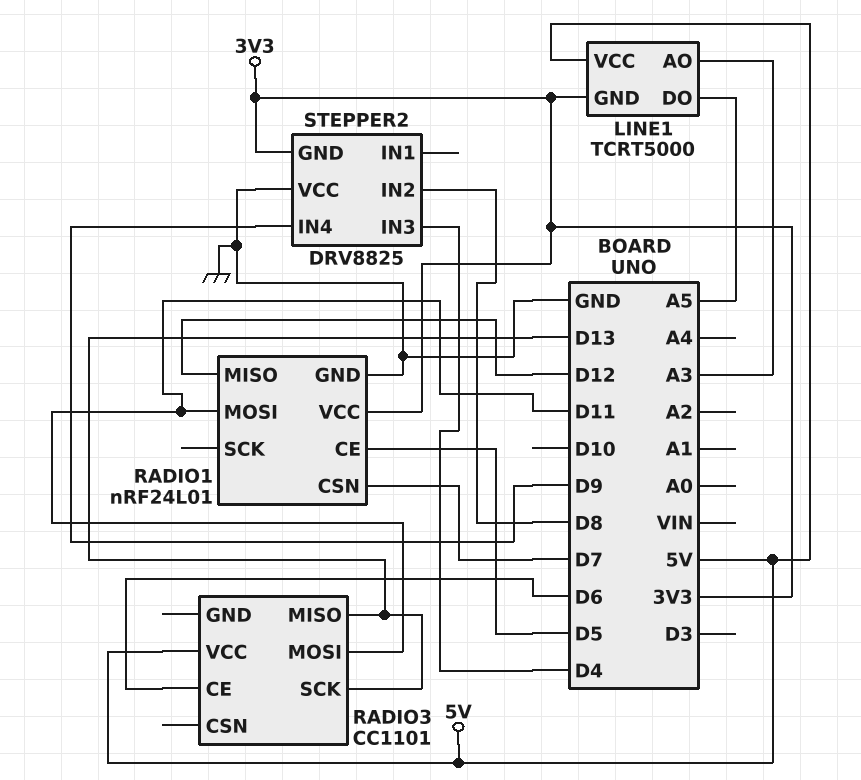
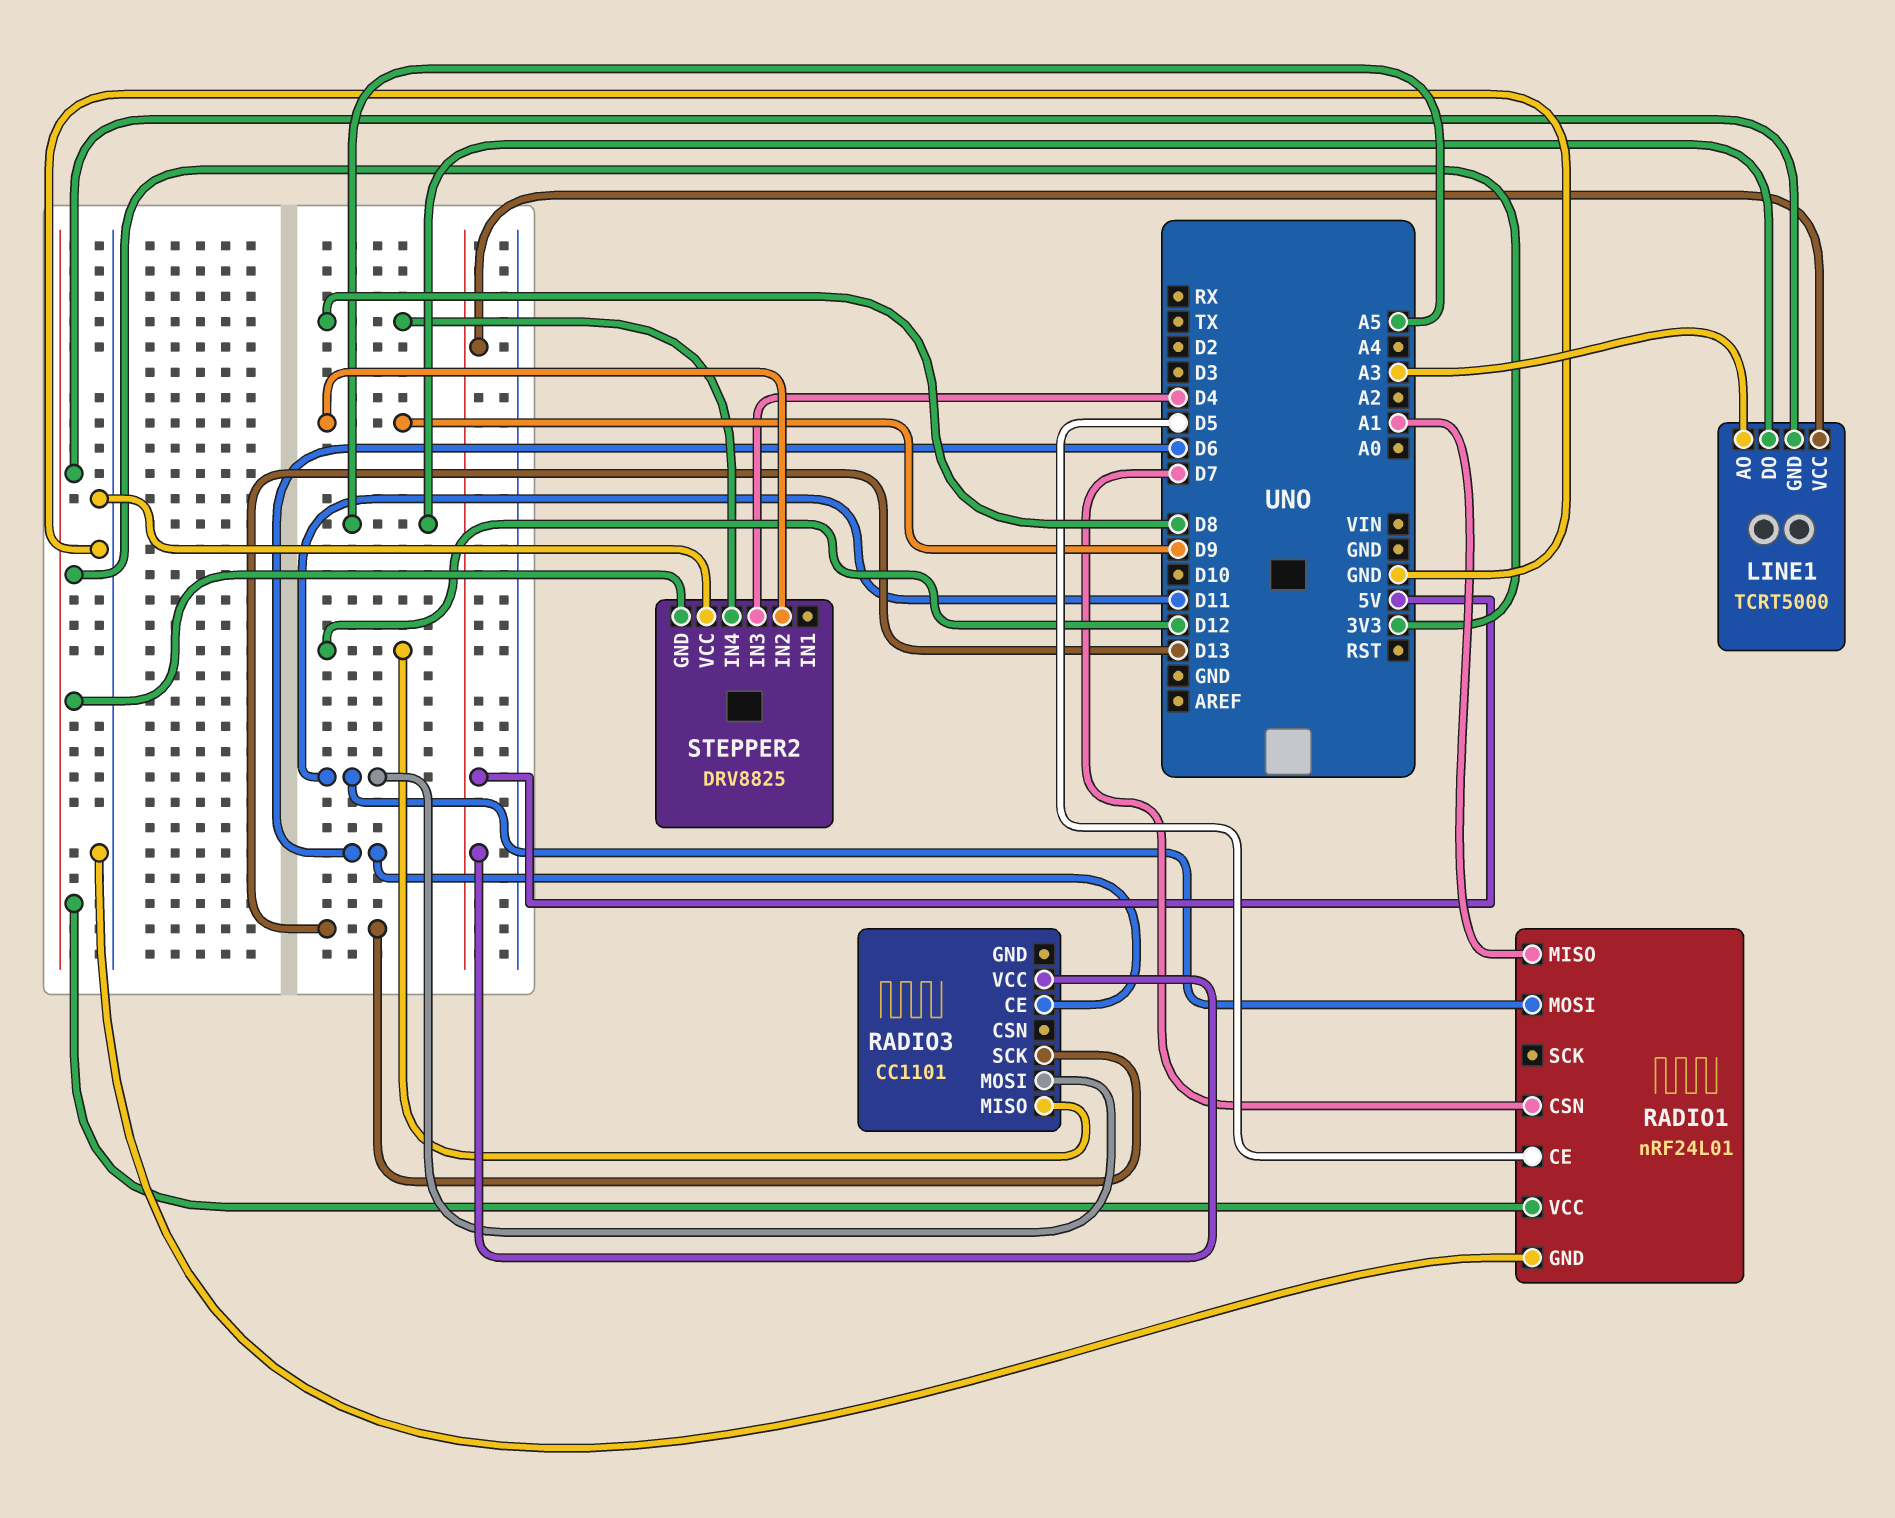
RADIO1 pin MISO: D12 -> A1
RADIO3 pin MISO: D13 -> D12
STEPPER2 pin IN2: D8 -> D9
STEPPER2 pin IN4: D9 -> D8

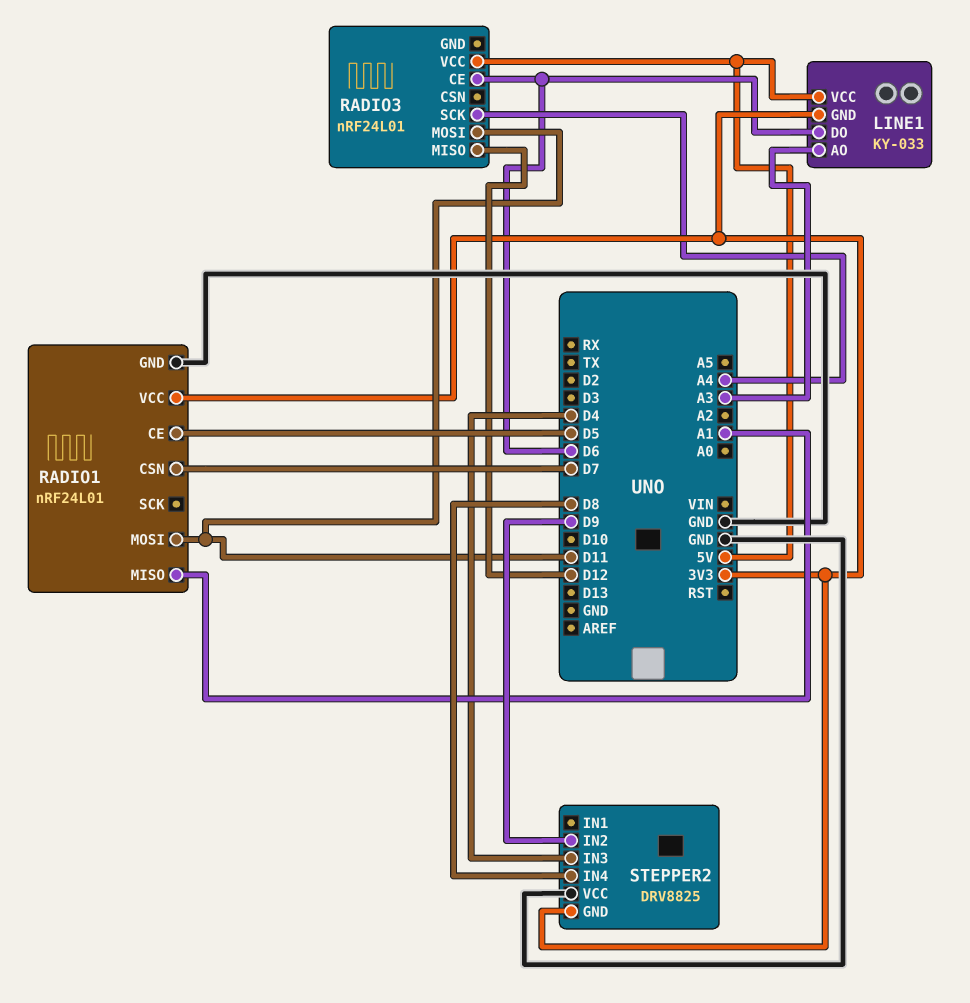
LINE1: TCRT5000 -> KY-033
LINE1 pin DO: A5 -> D6
RADIO3: CC1101 -> nRF24L01
RADIO3 pin SCK: D13 -> A4

